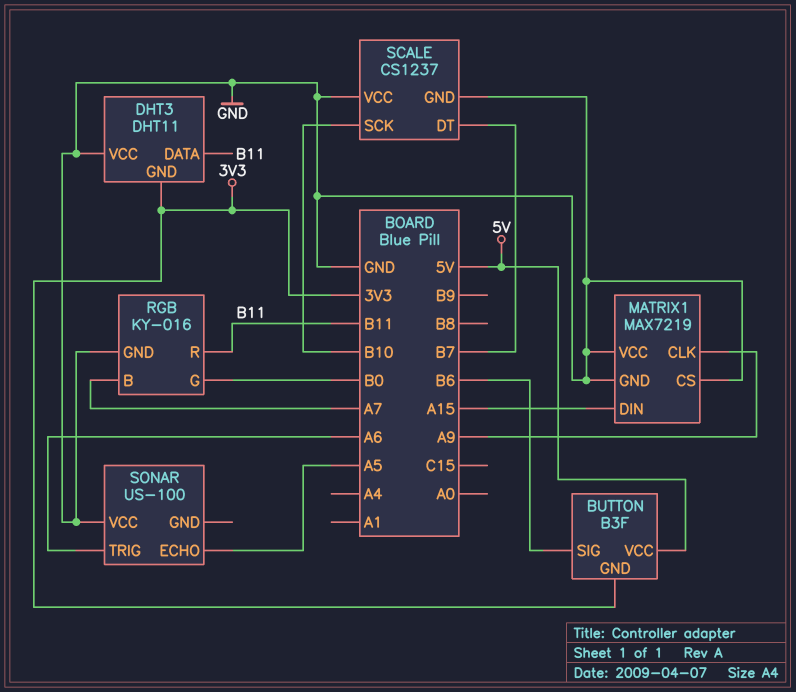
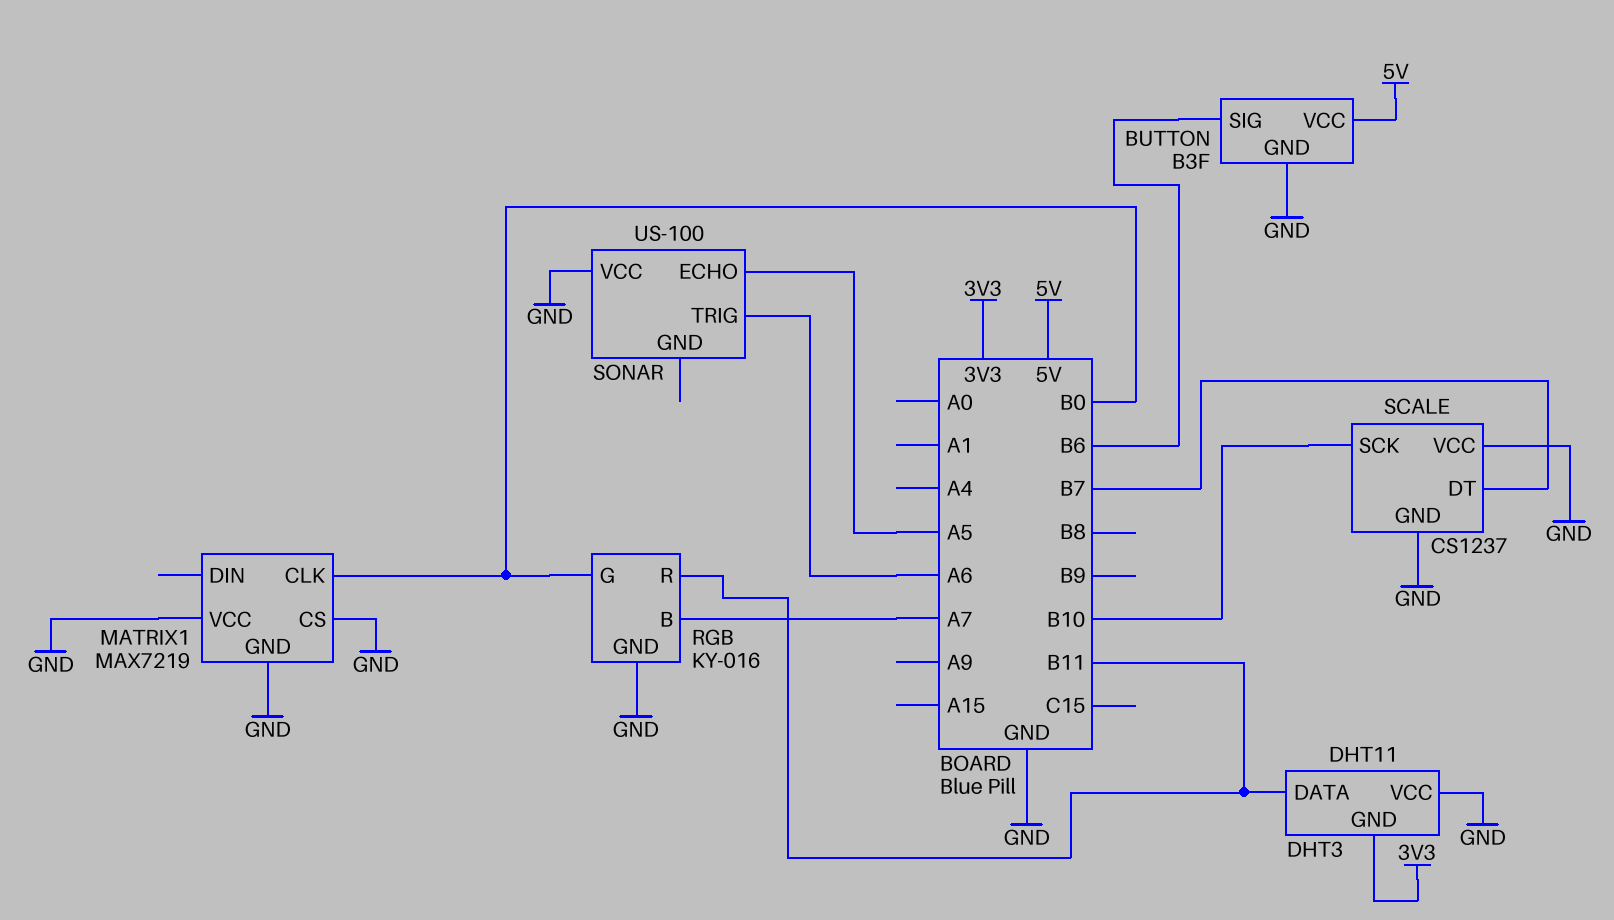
BUTTON pin GND: 3V3 -> GND
MATRIX1 pin CLK: A9 -> B0
MATRIX1 pin DIN: A15 -> none

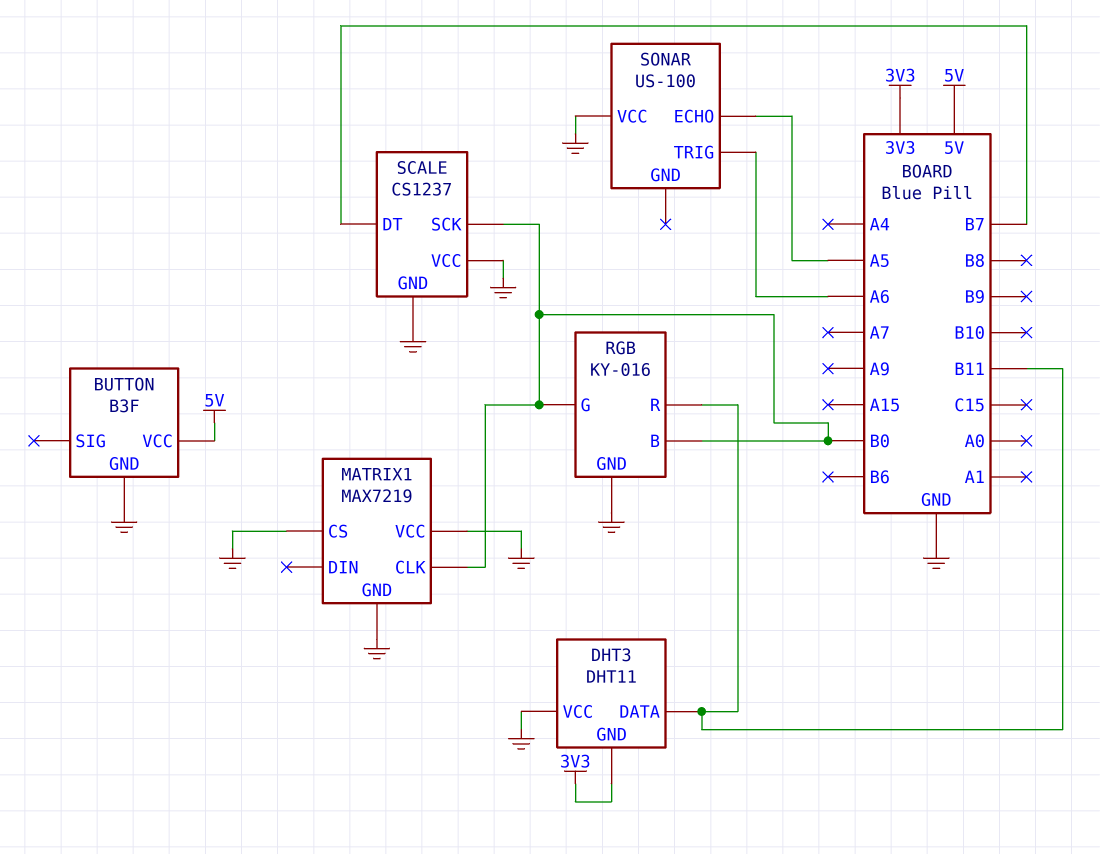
BUTTON pin SIG: B6 -> none
RGB pin B: A7 -> B0
SCALE pin SCK: B10 -> B0

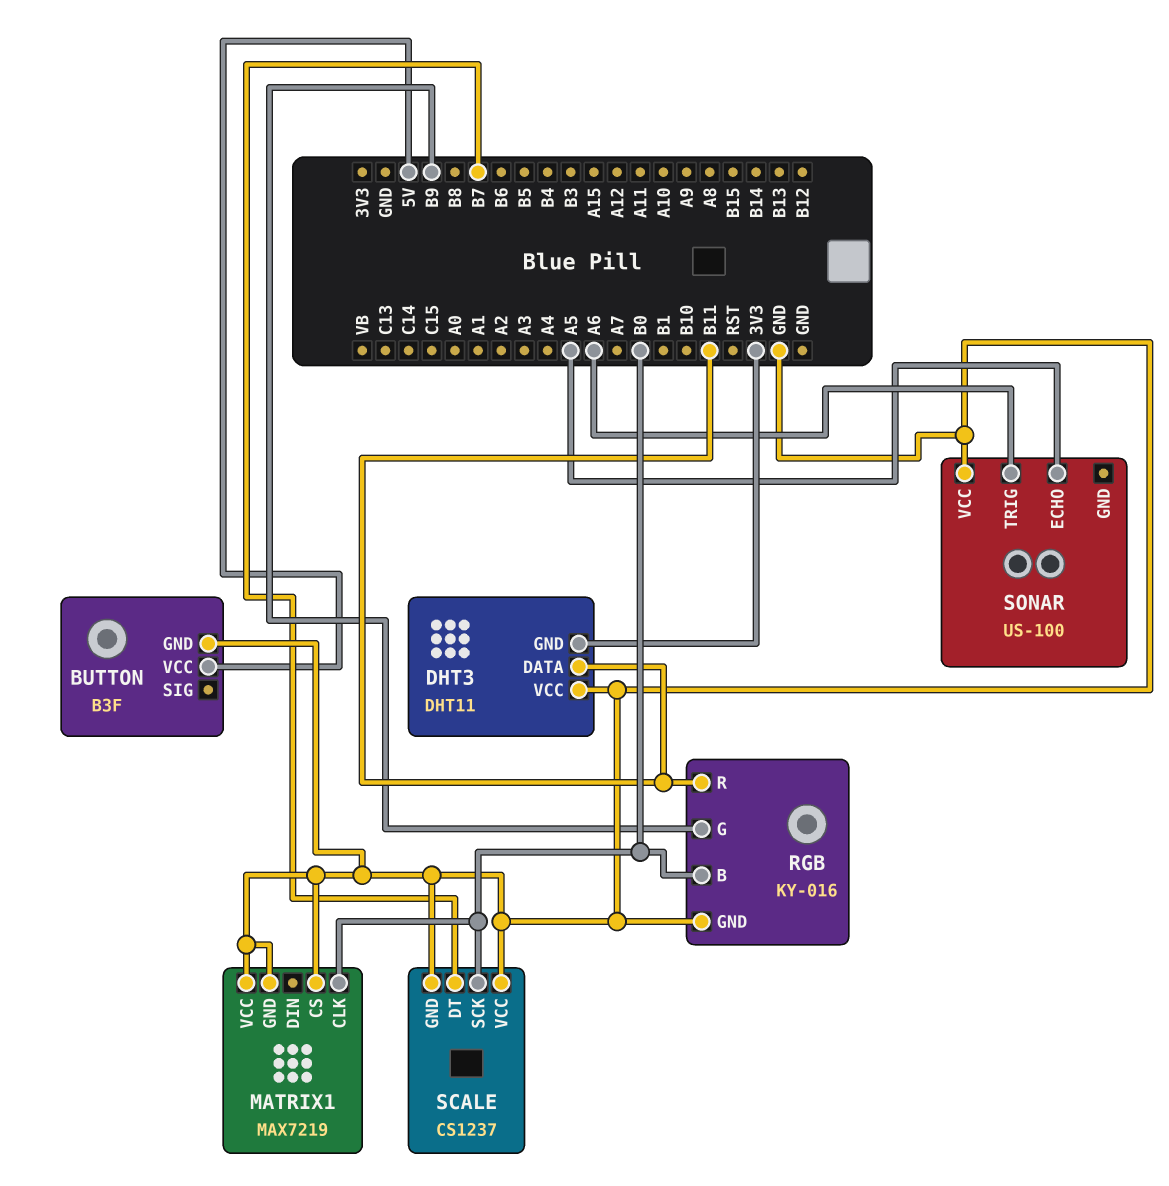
RGB pin G: B0 -> B9

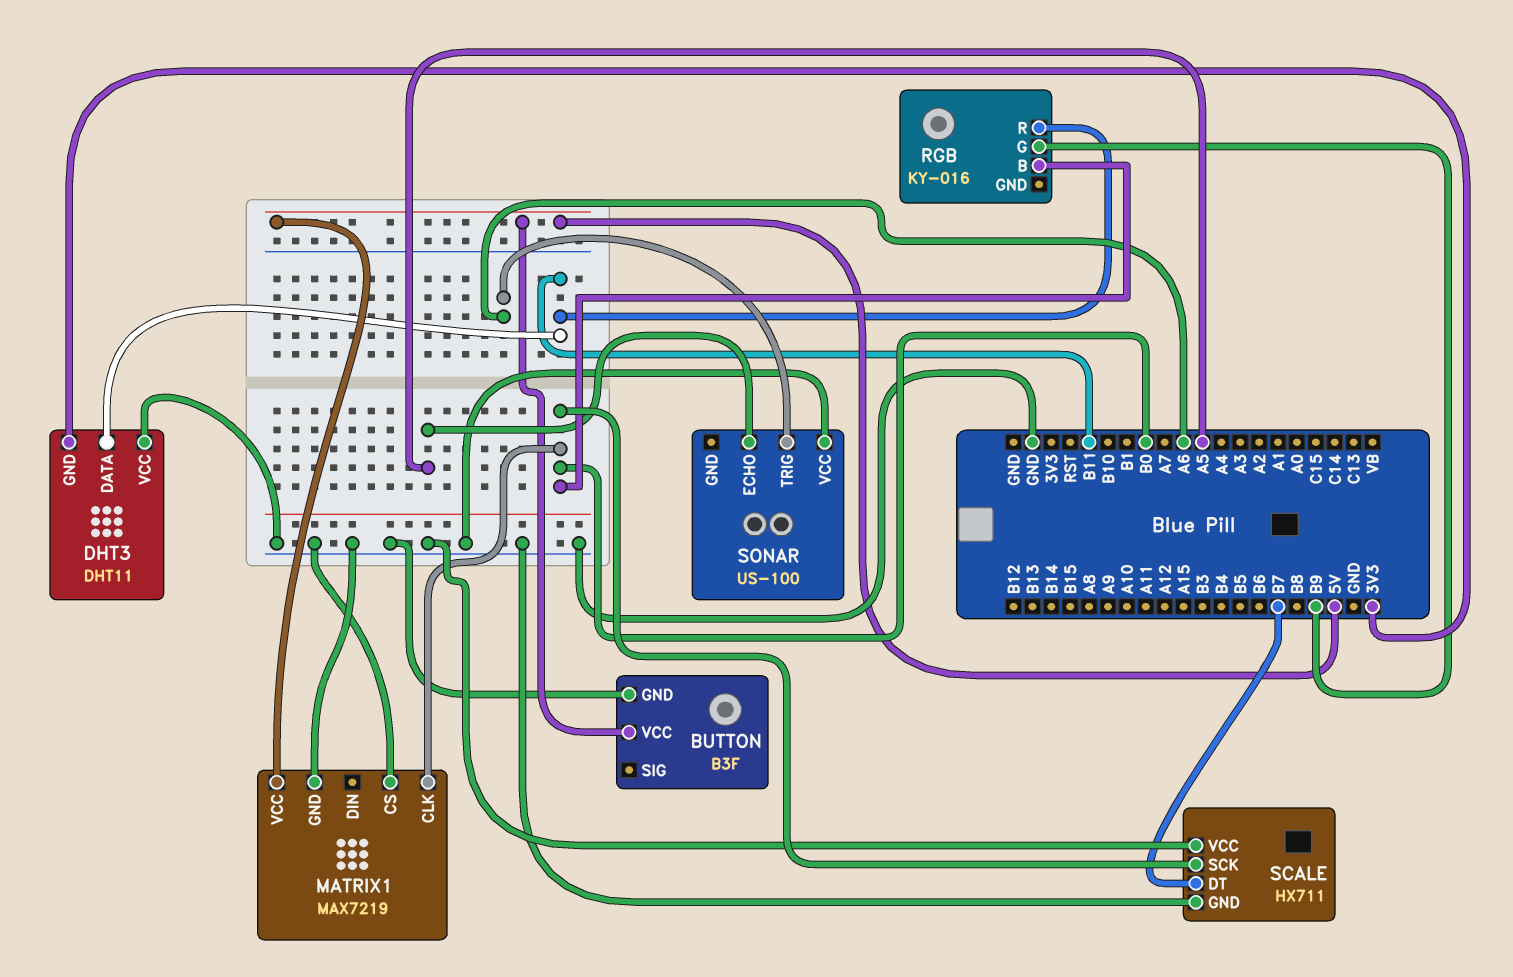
MATRIX1 pin VCC: GND -> 5V
RGB pin GND: GND -> none
SCALE: CS1237 -> HX711

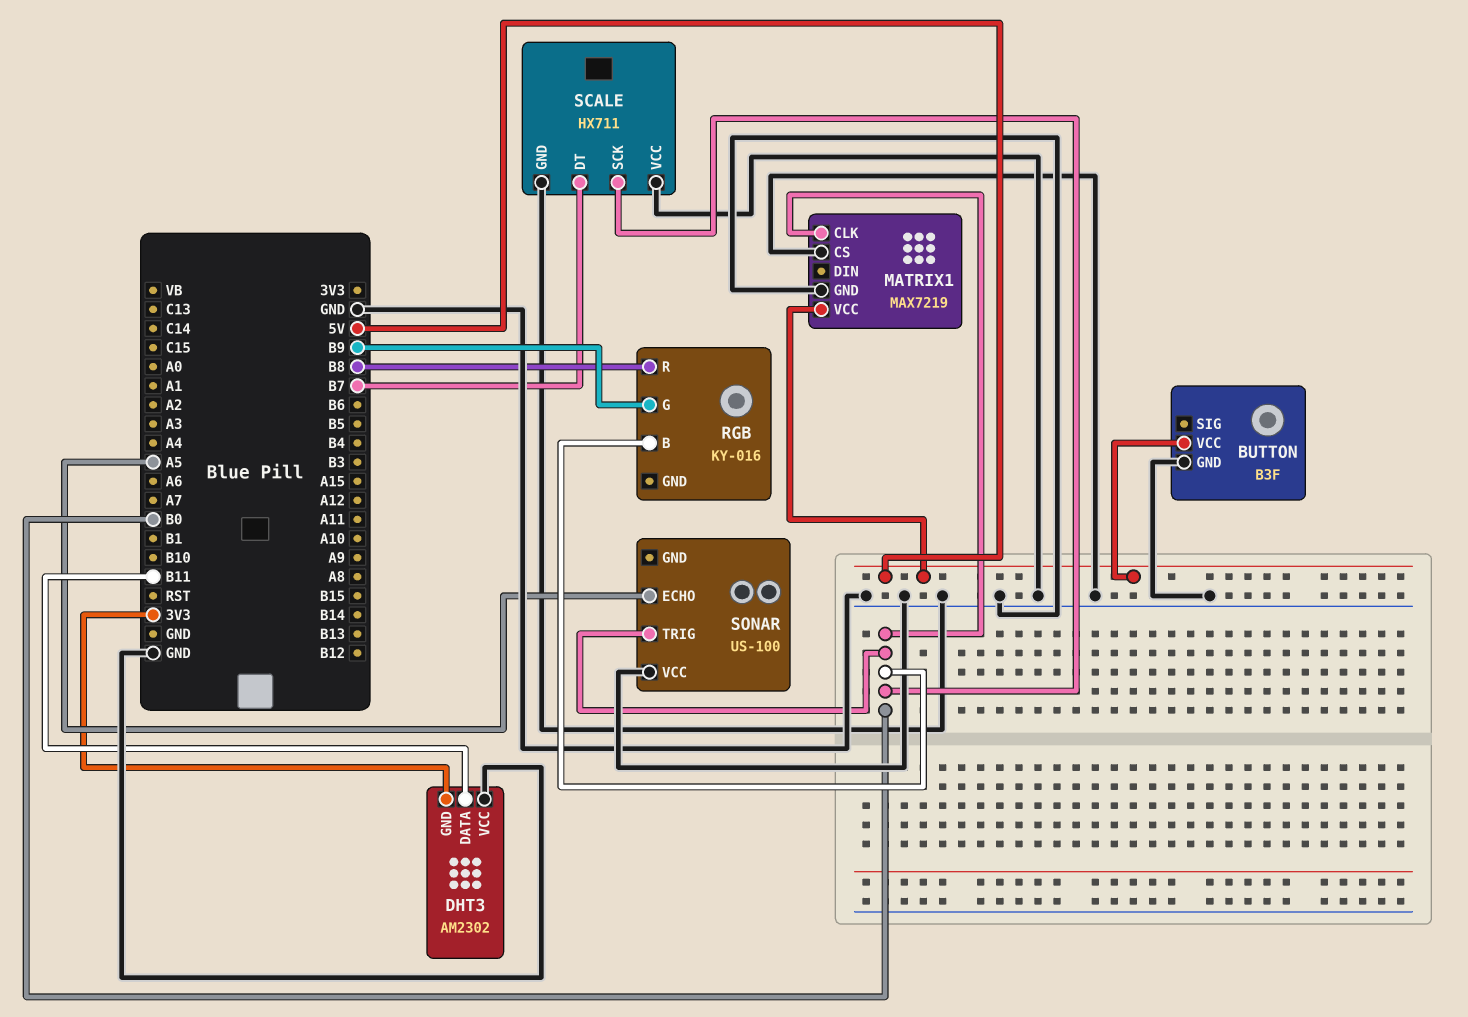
DHT3: DHT11 -> AM2302
RGB pin R: B11 -> B8
SONAR pin TRIG: A6 -> B0

